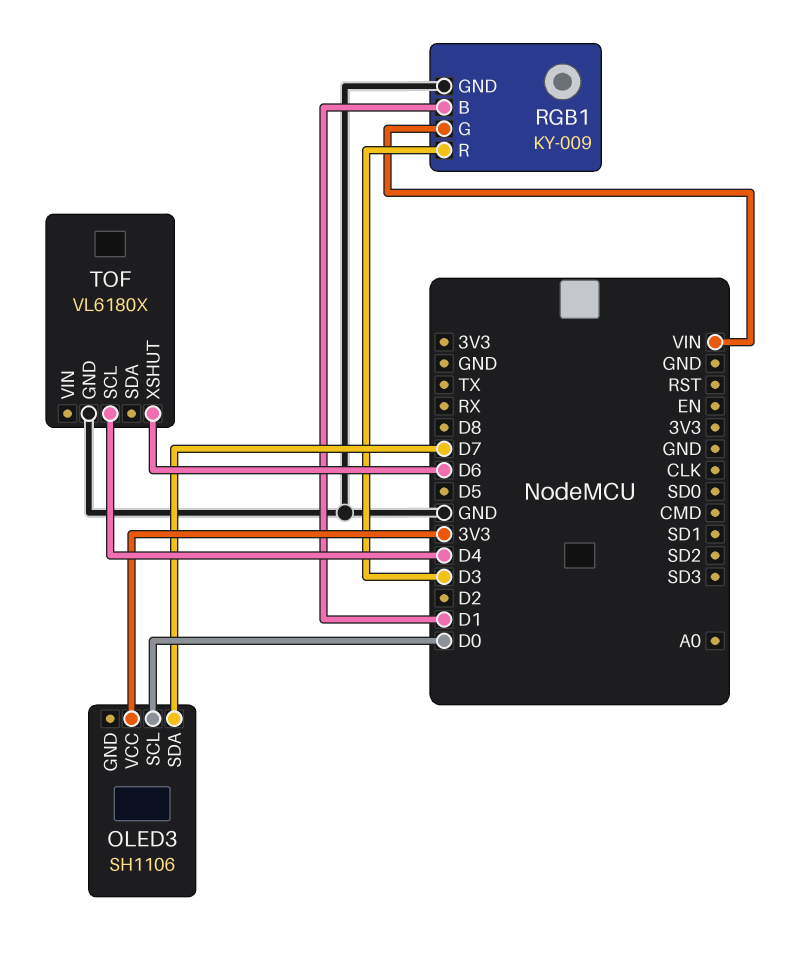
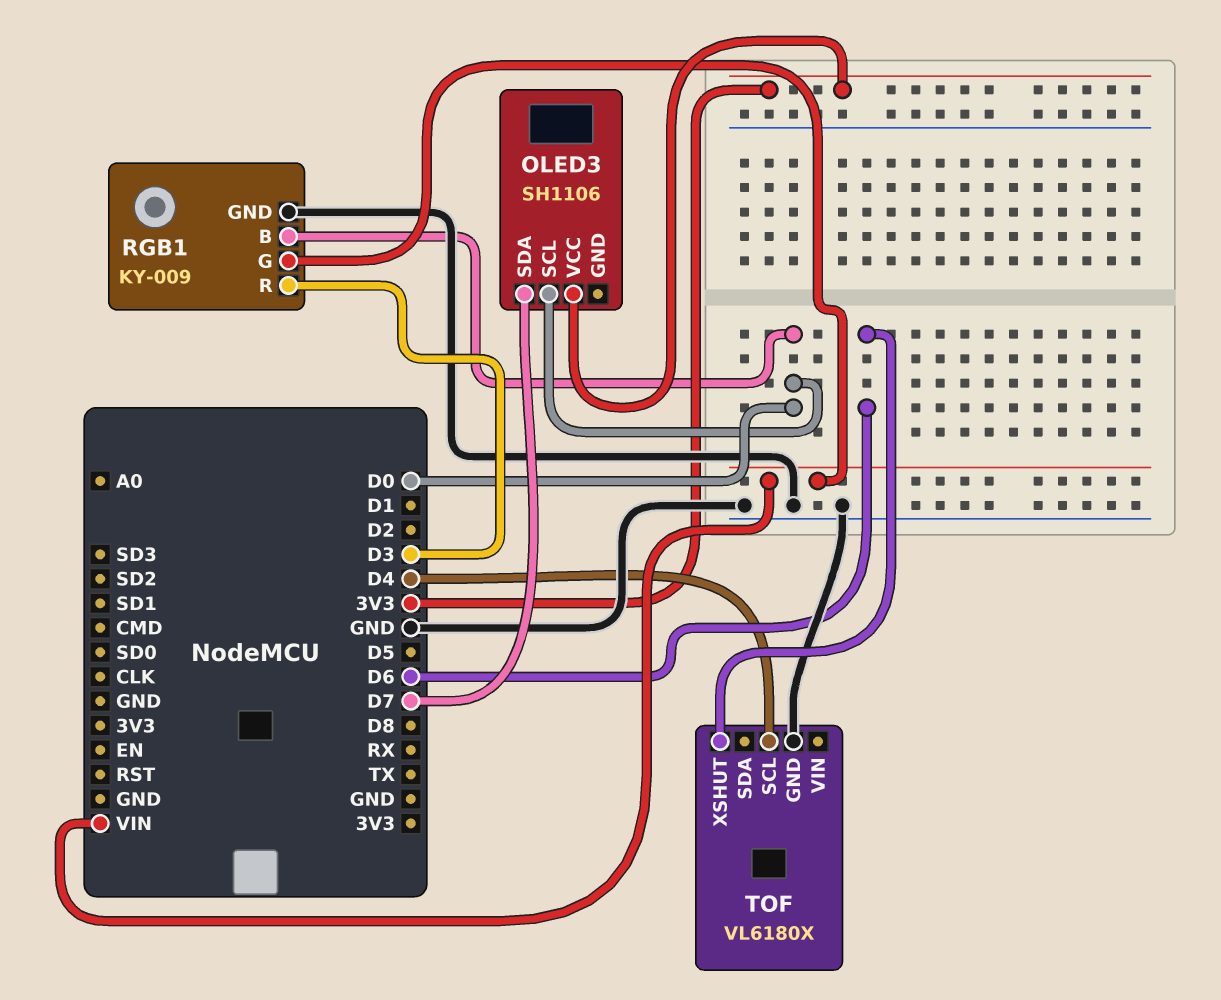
RGB1 pin B: D1 -> D0

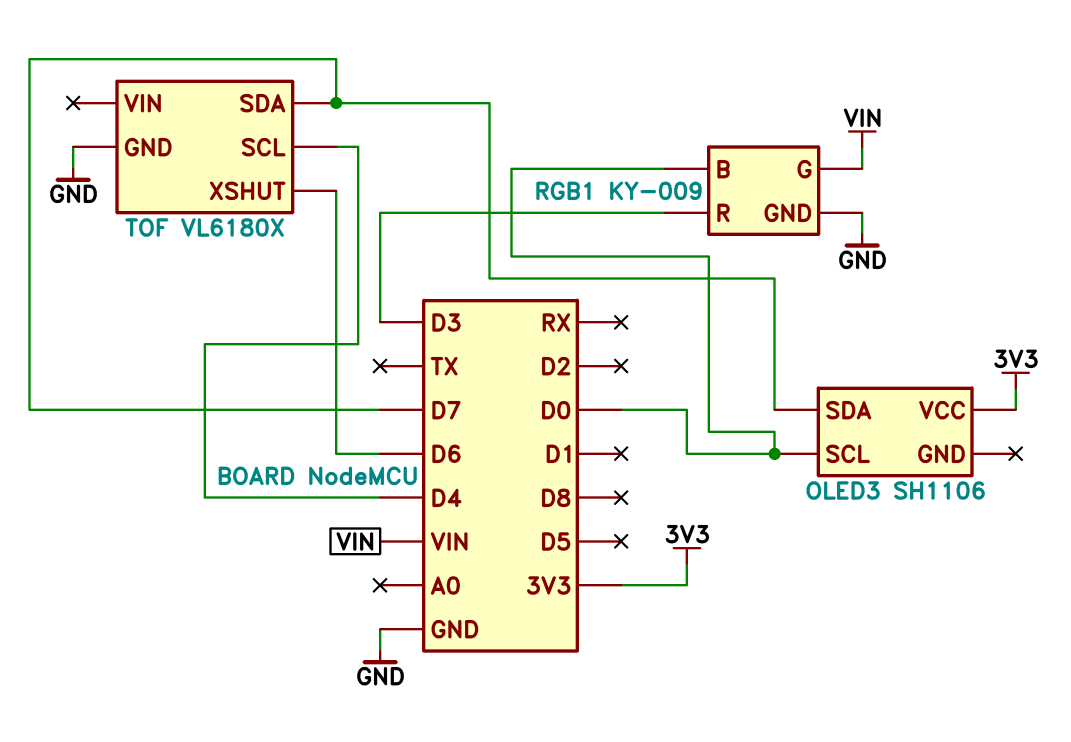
TOF pin SDA: none -> D7

